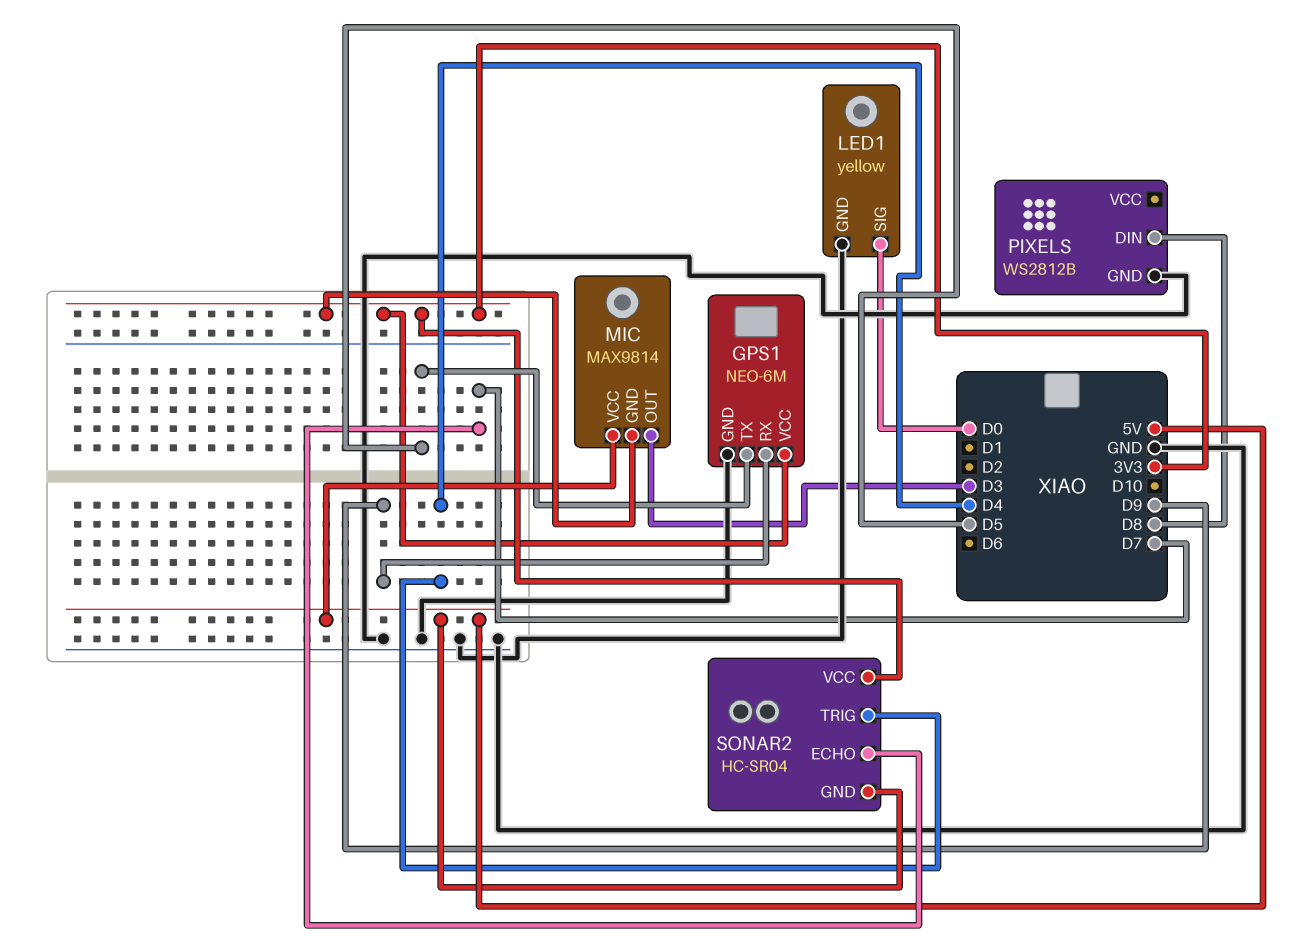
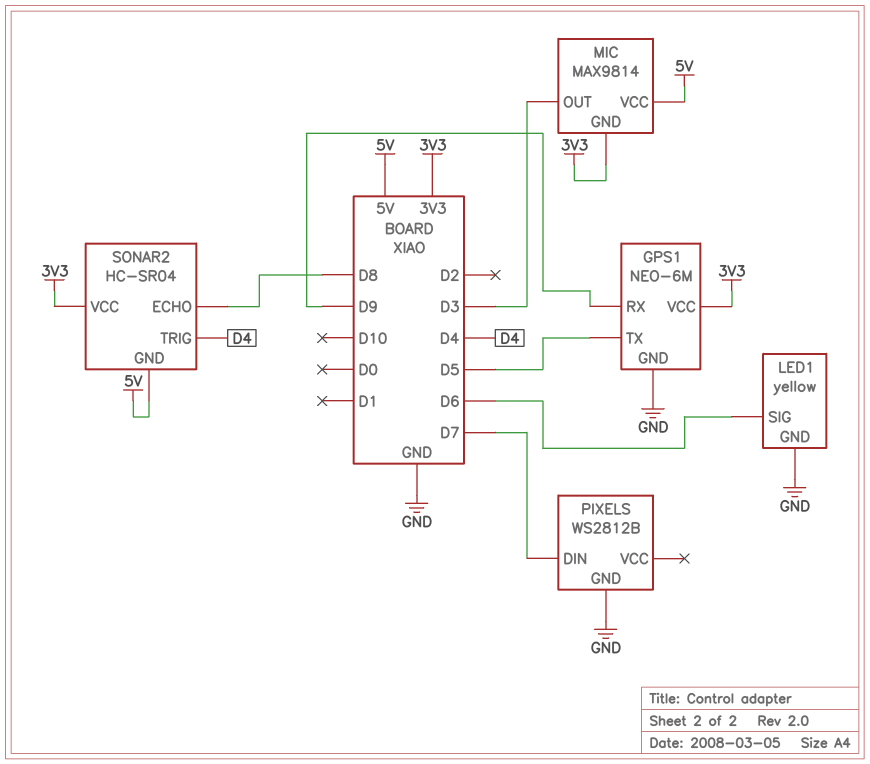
LED1 pin SIG: D0 -> D6
PIXELS pin DIN: D8 -> D7
SONAR2 pin ECHO: D7 -> D8

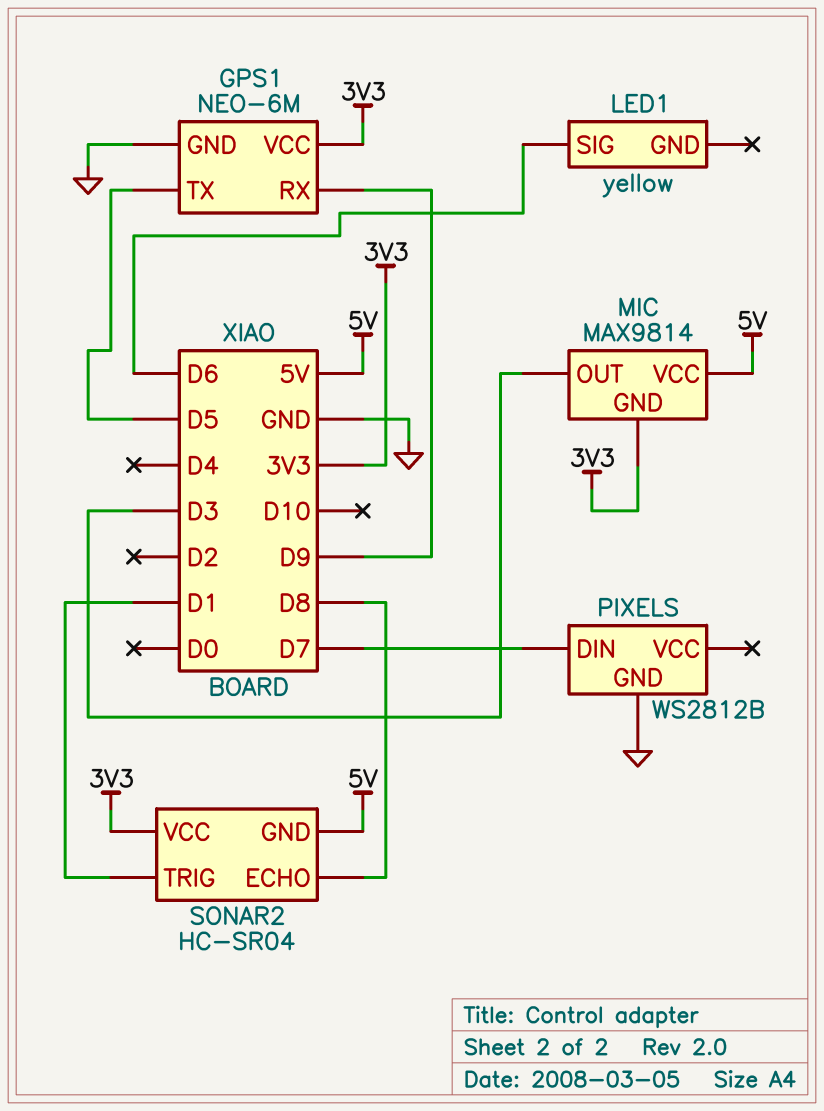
LED1 pin GND: GND -> none
SONAR2 pin TRIG: D4 -> D1

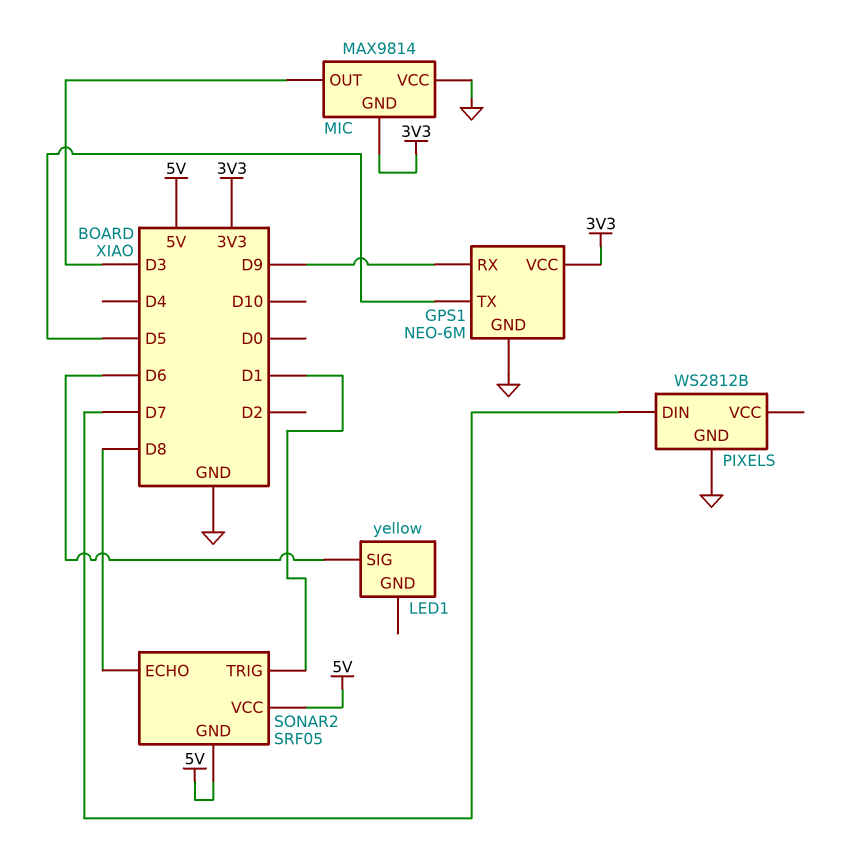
MIC pin VCC: 5V -> GND
SONAR2: HC-SR04 -> SRF05
SONAR2 pin VCC: 3V3 -> 5V

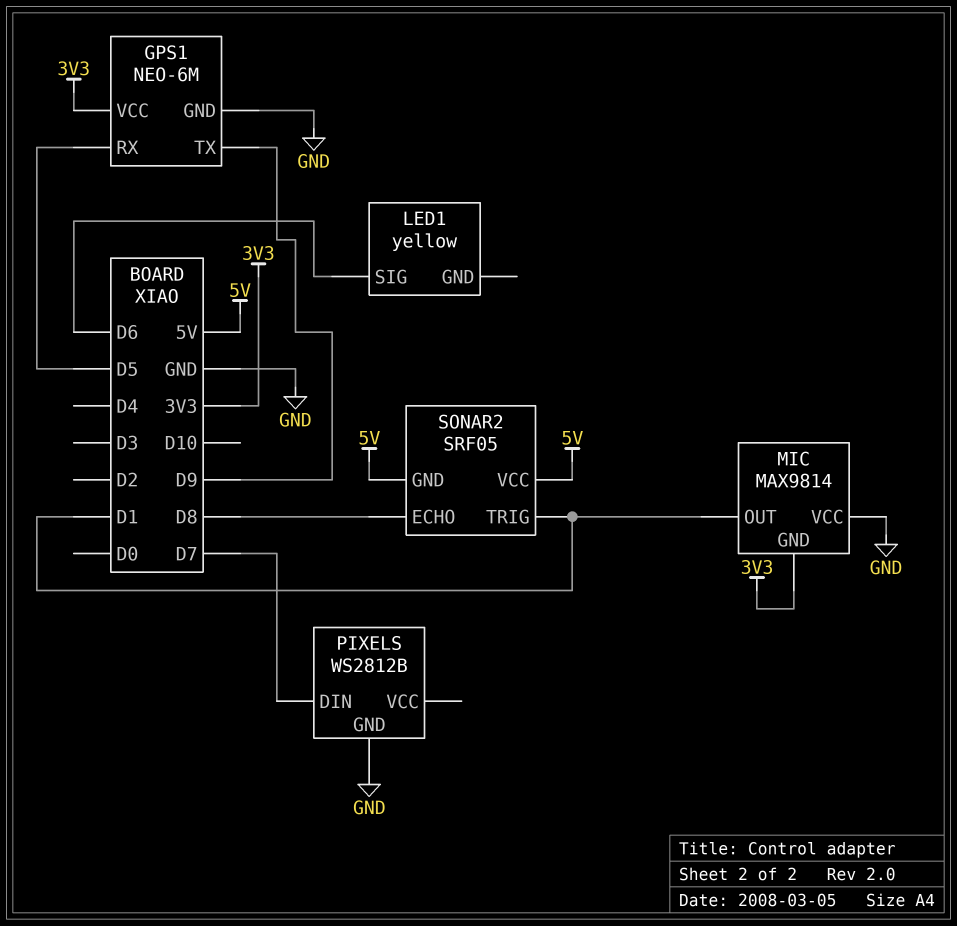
GPS1 pin RX: D9 -> D5
GPS1 pin TX: D5 -> D9
MIC pin OUT: D3 -> D1

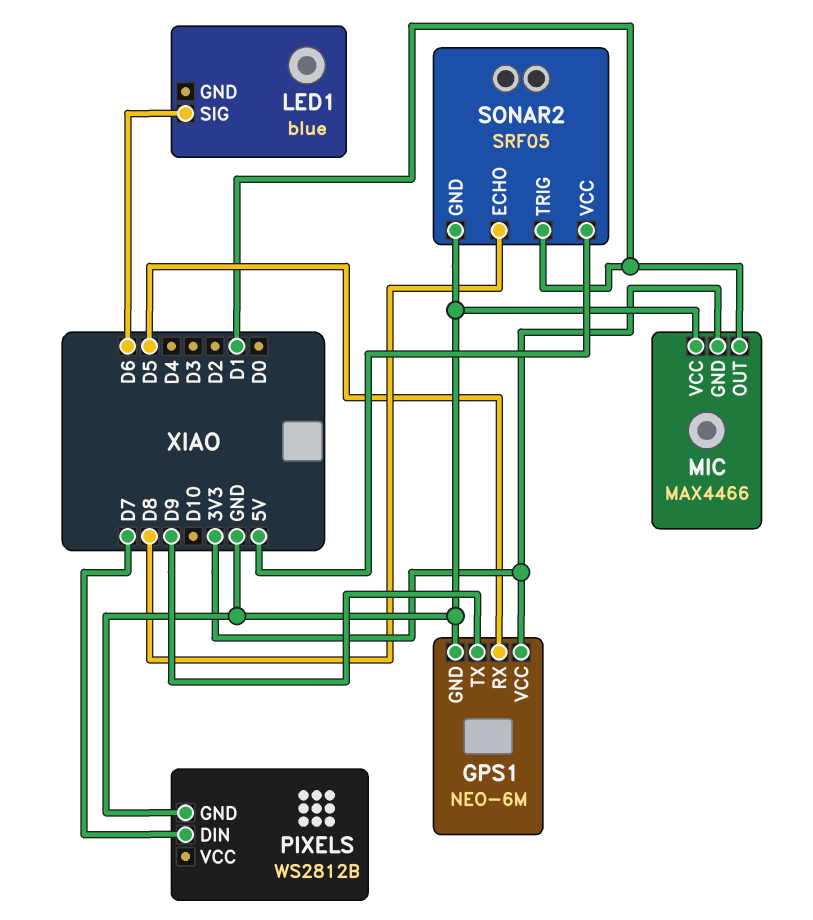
LED1: yellow -> blue
MIC: MAX9814 -> MAX4466
SONAR2 pin GND: 5V -> GND

